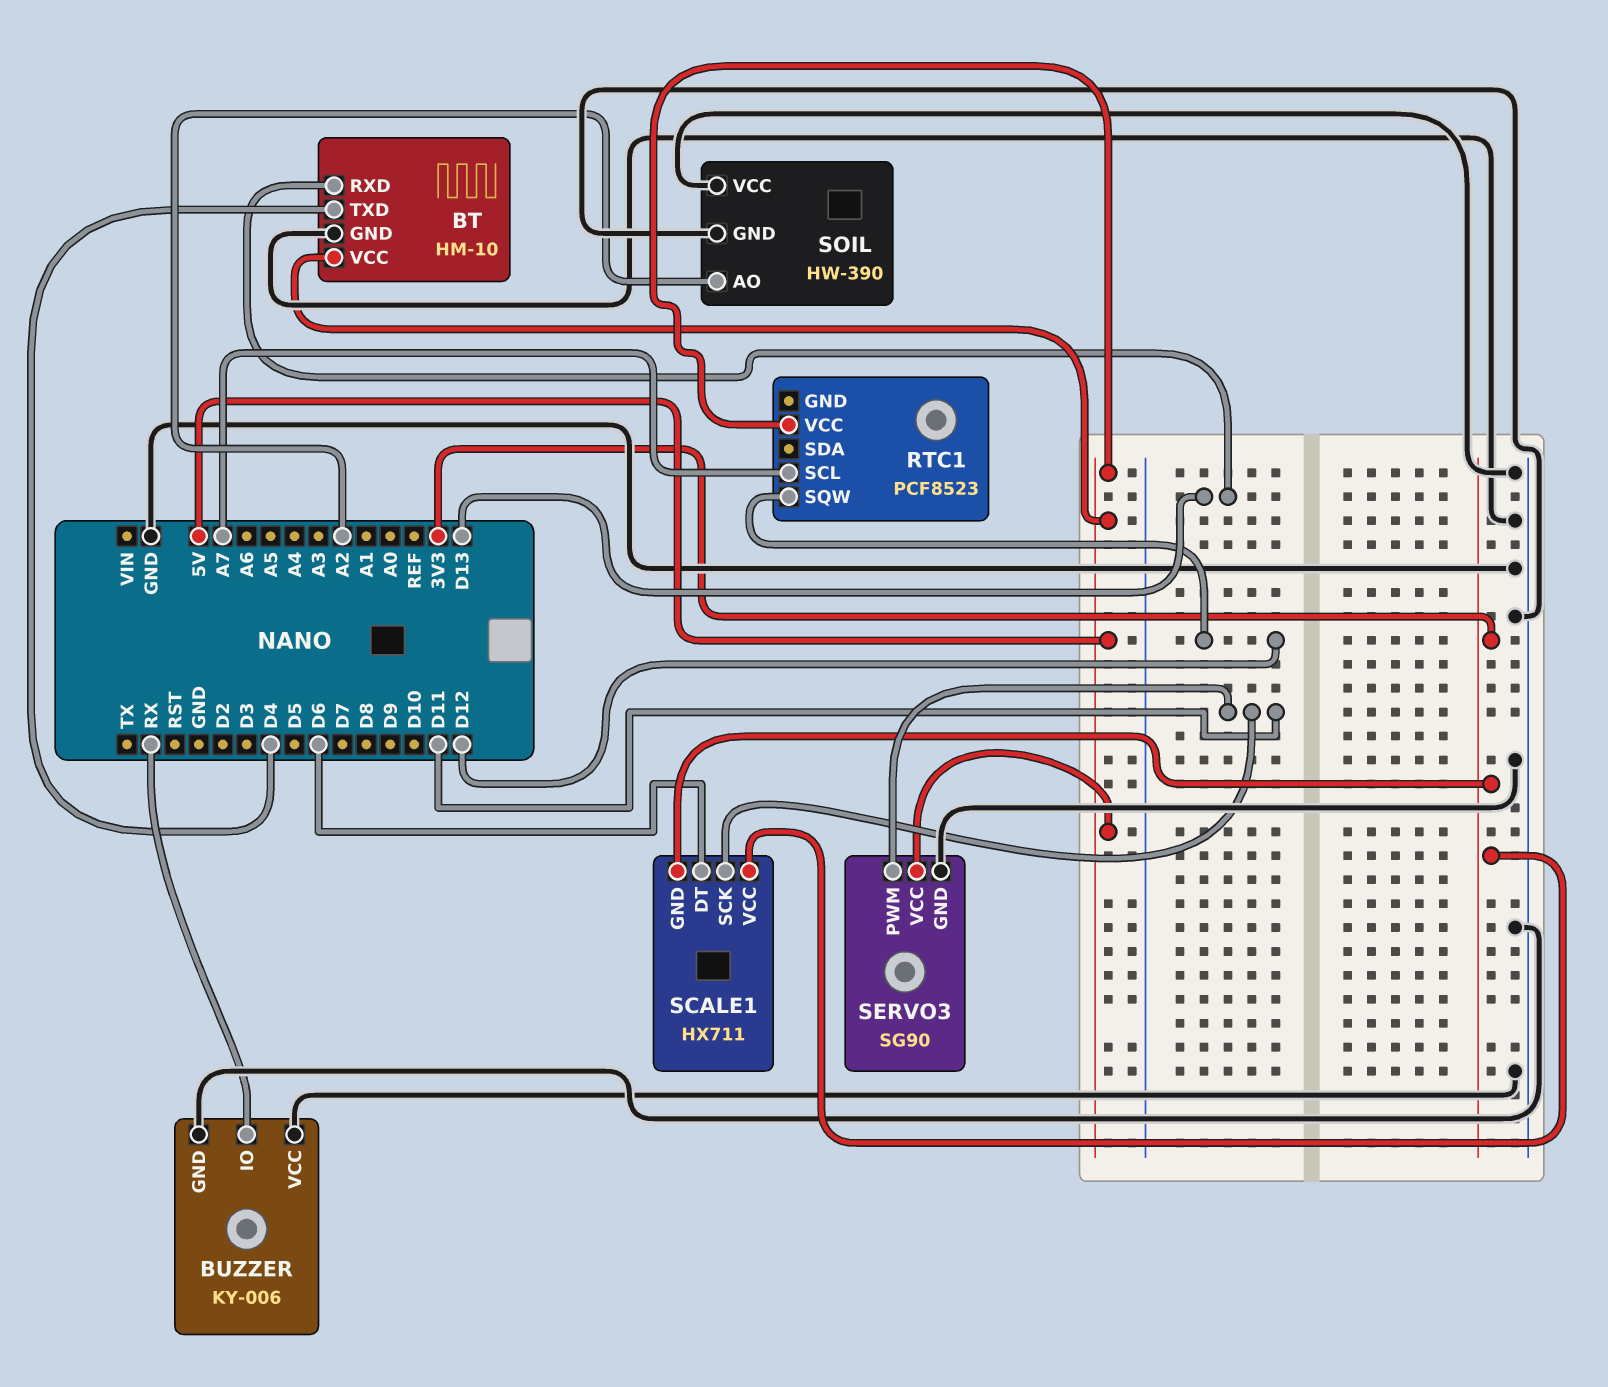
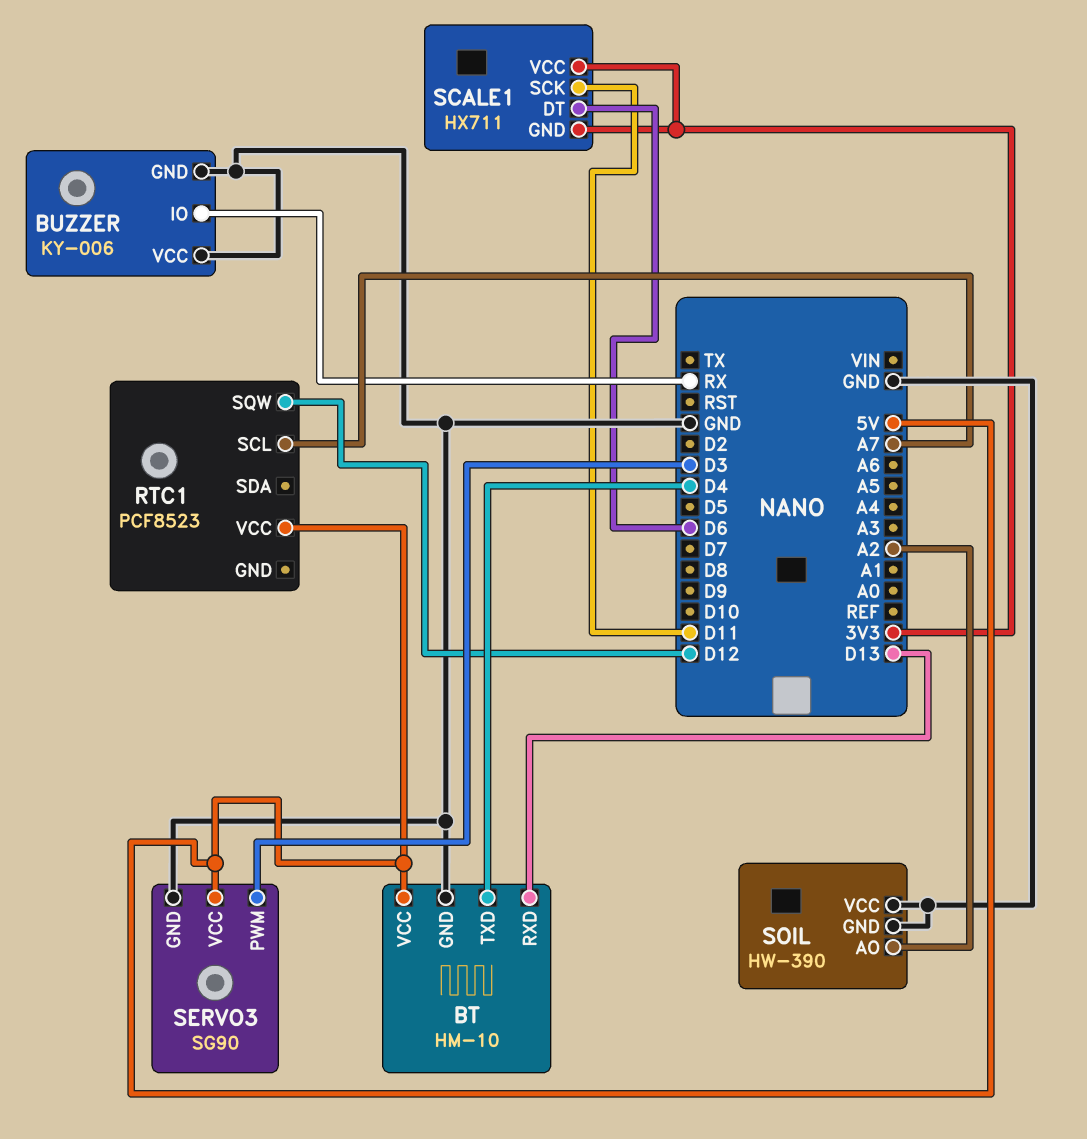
SERVO3 pin PWM: D11 -> D3

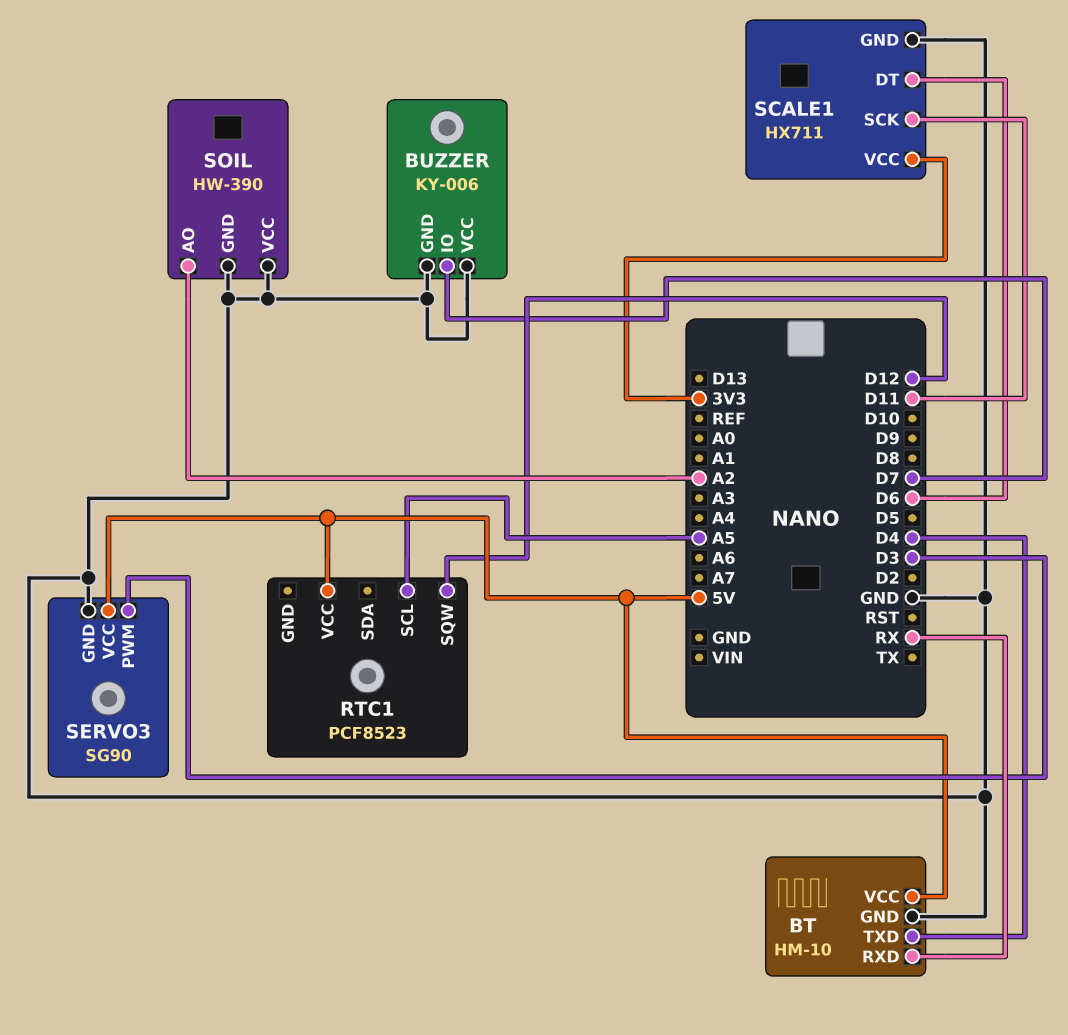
BT pin RXD: D13 -> RX
BUZZER pin IO: RX -> D7
RTC1 pin SCL: A7 -> A5
SCALE1 pin GND: 3V3 -> GND

